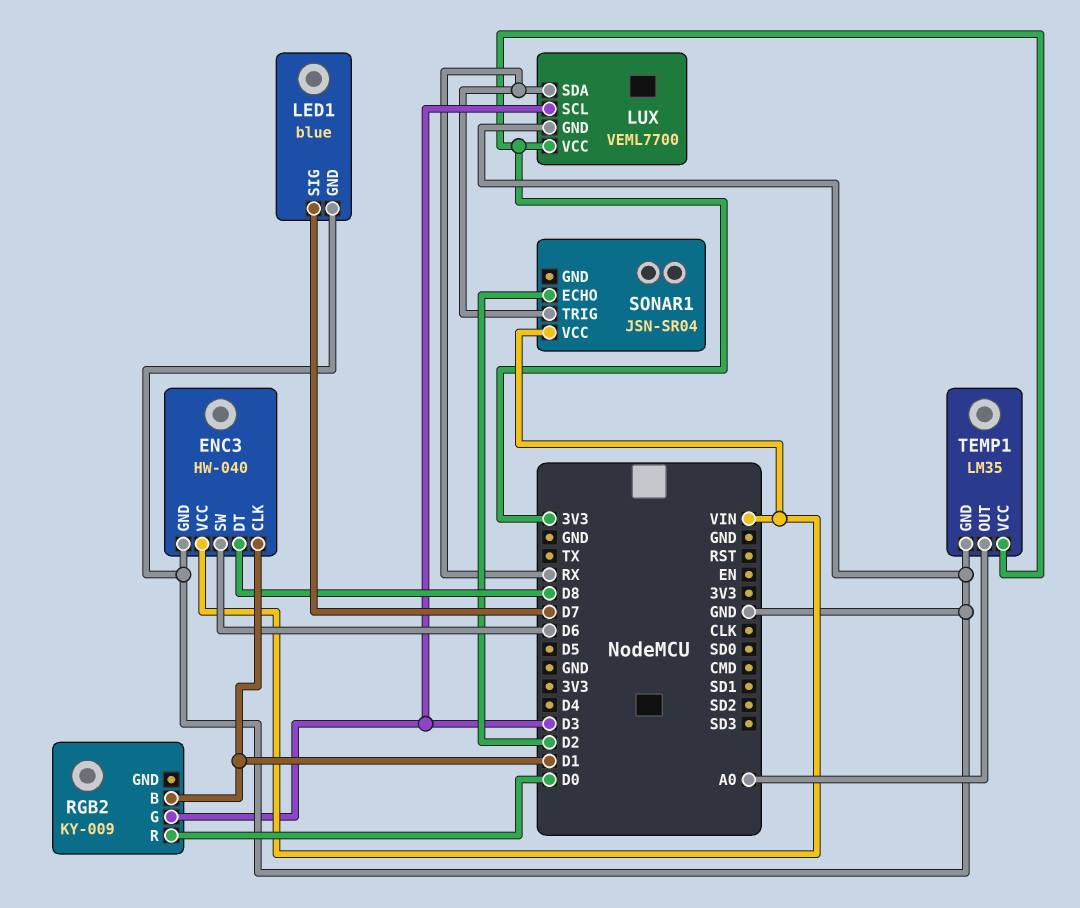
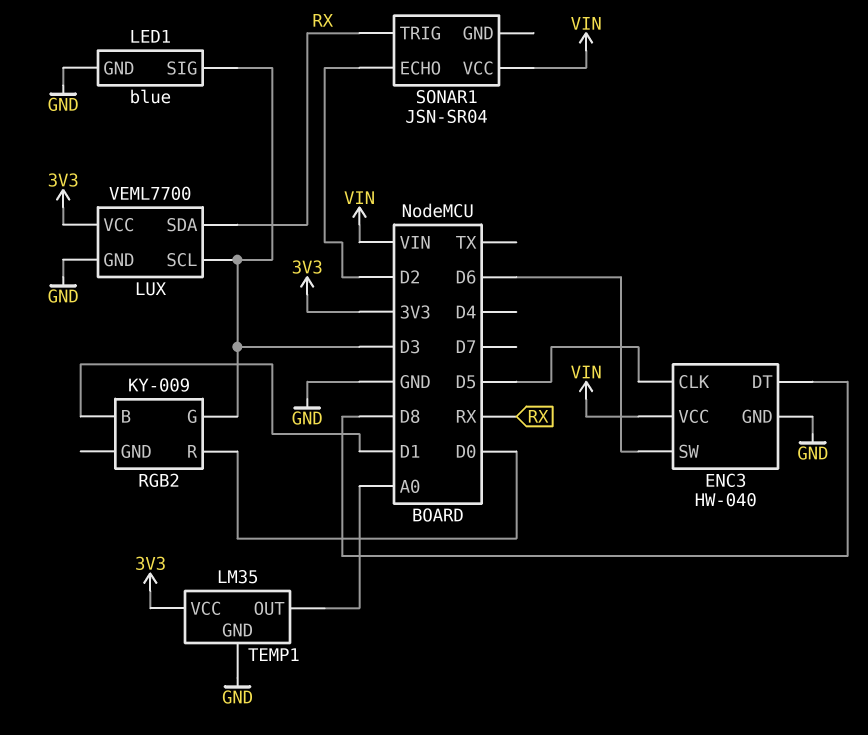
ENC3 pin CLK: D1 -> D5
LED1 pin SIG: D7 -> D3

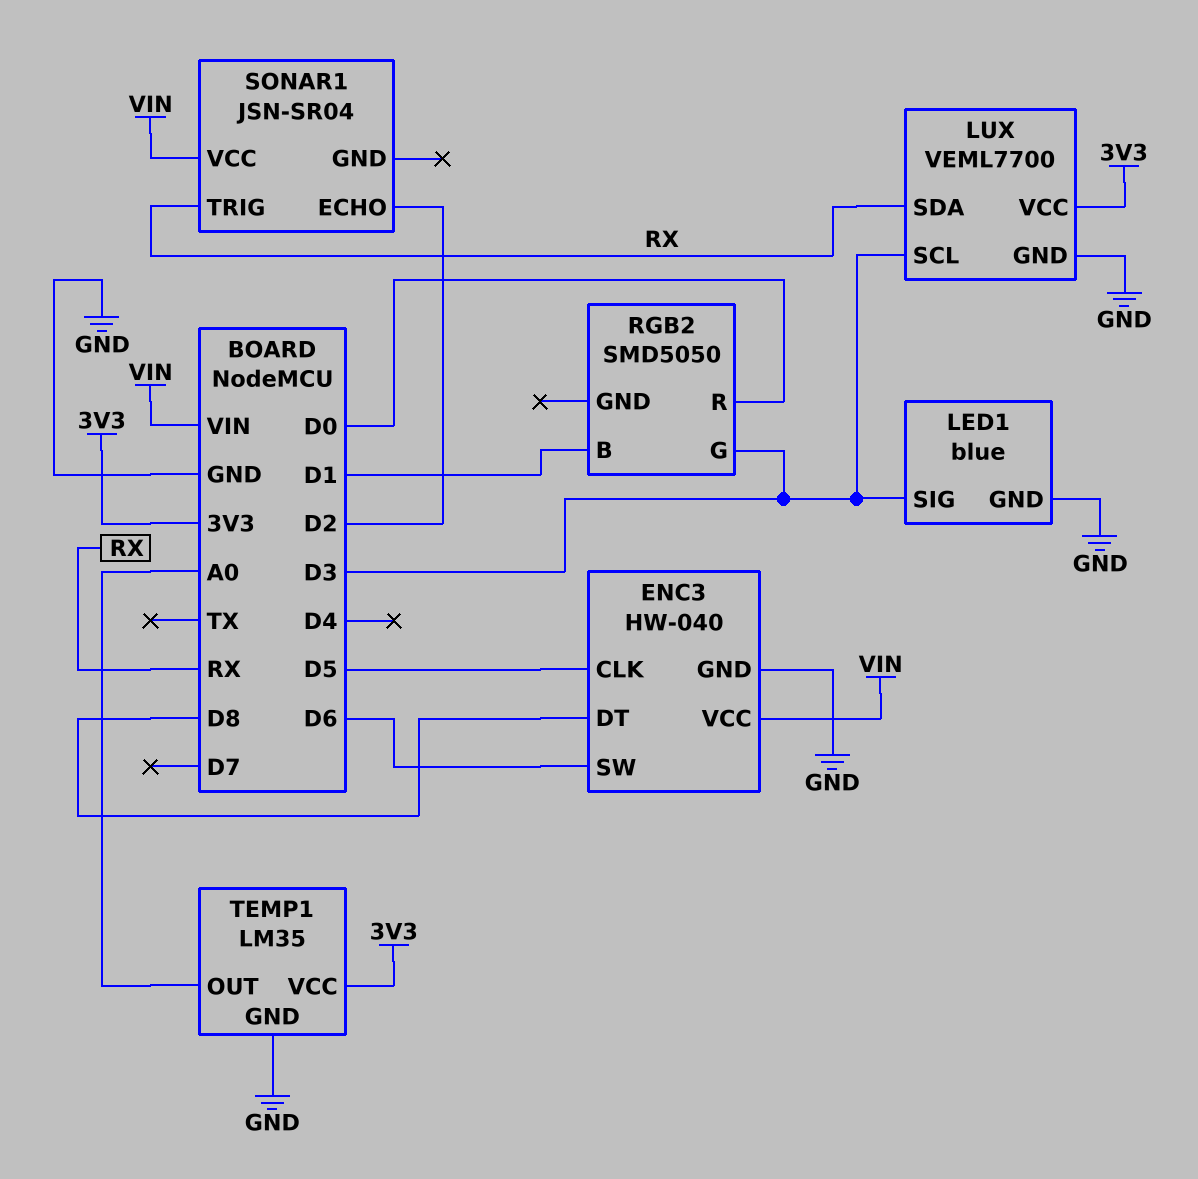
RGB2: KY-009 -> SMD5050

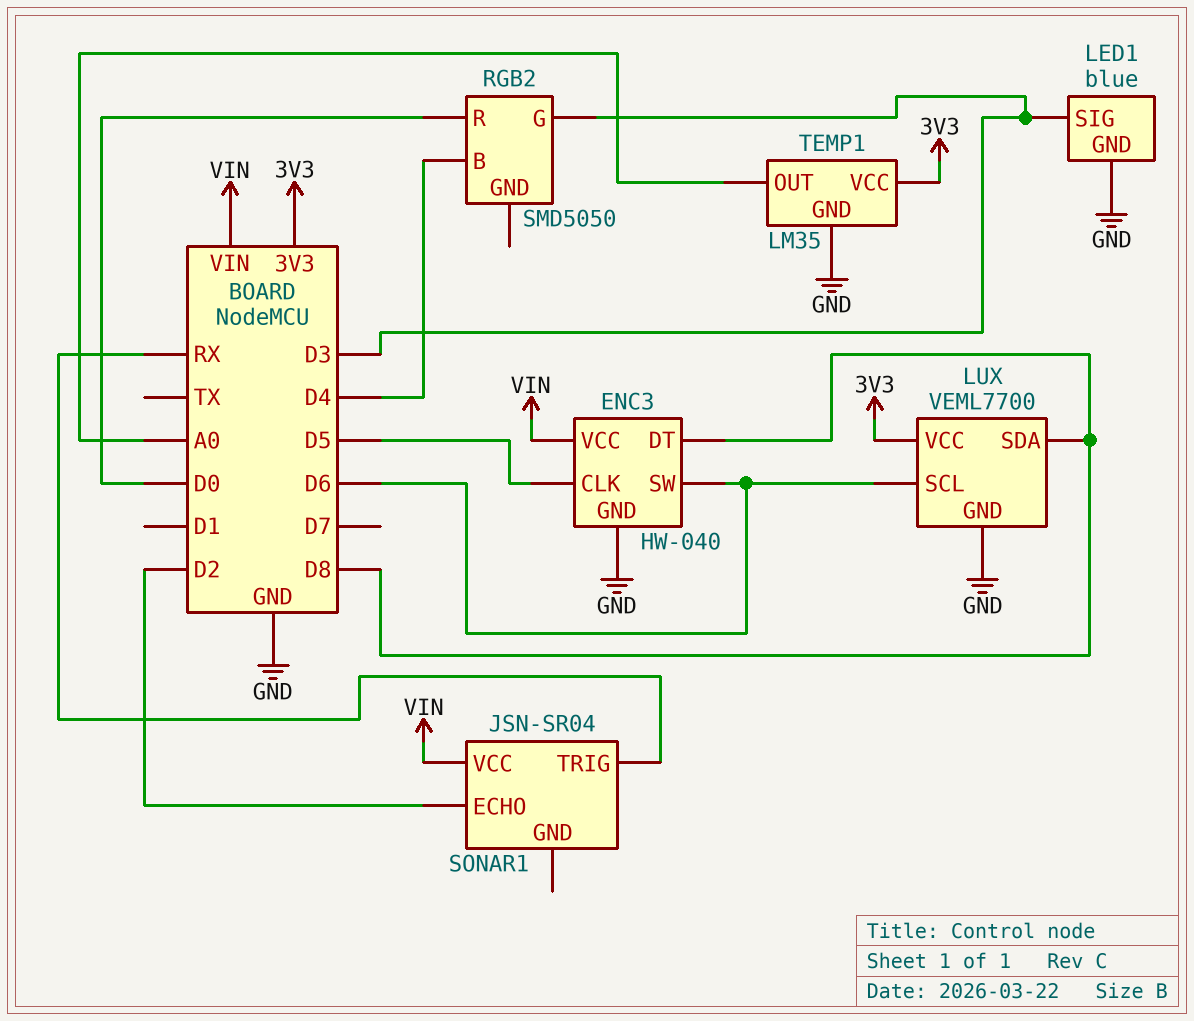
LUX pin SCL: D3 -> D6
LUX pin SDA: RX -> D8
RGB2 pin B: D1 -> D4

